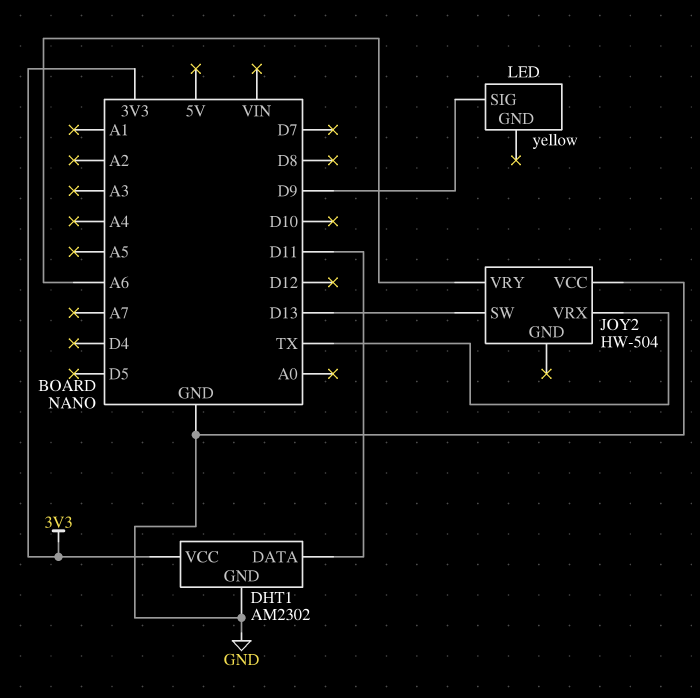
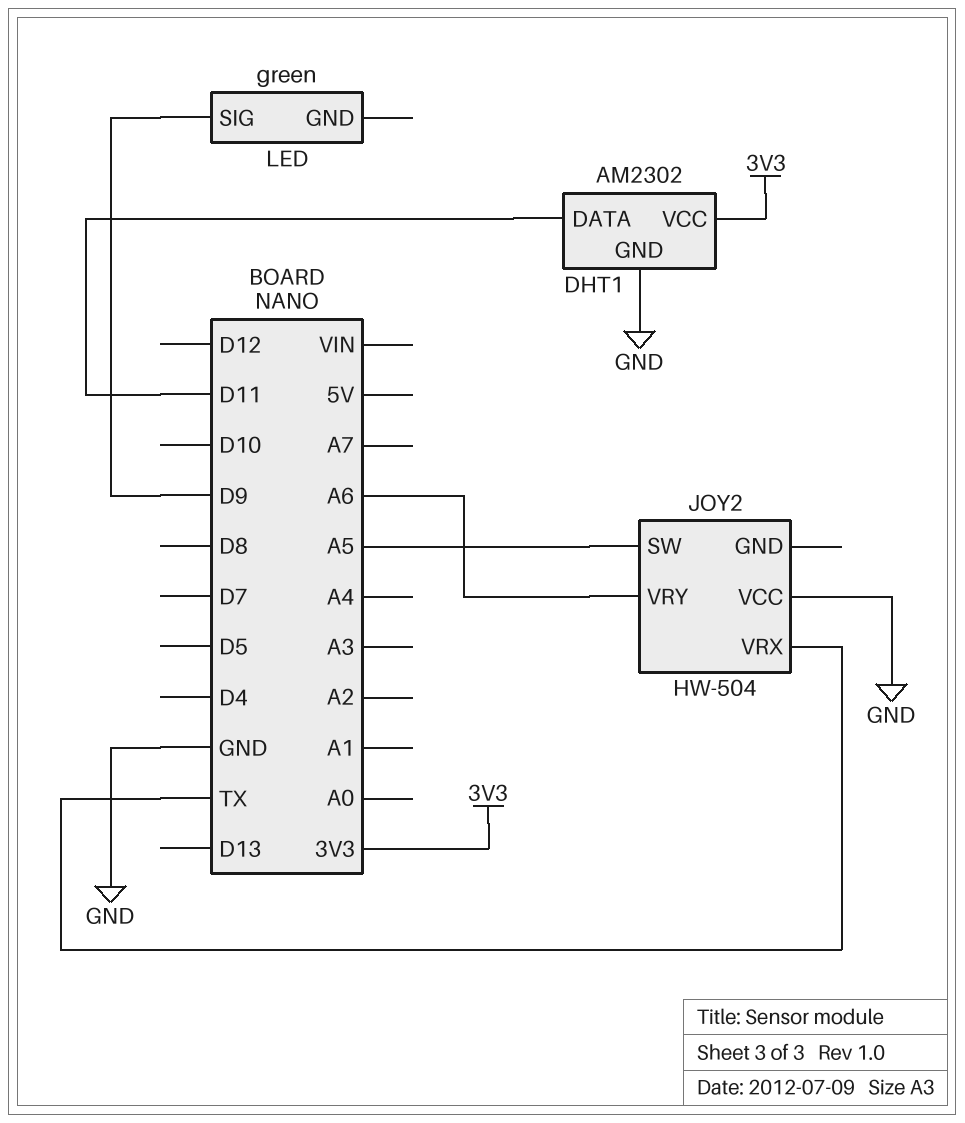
JOY2 pin SW: D13 -> A5
LED: yellow -> green

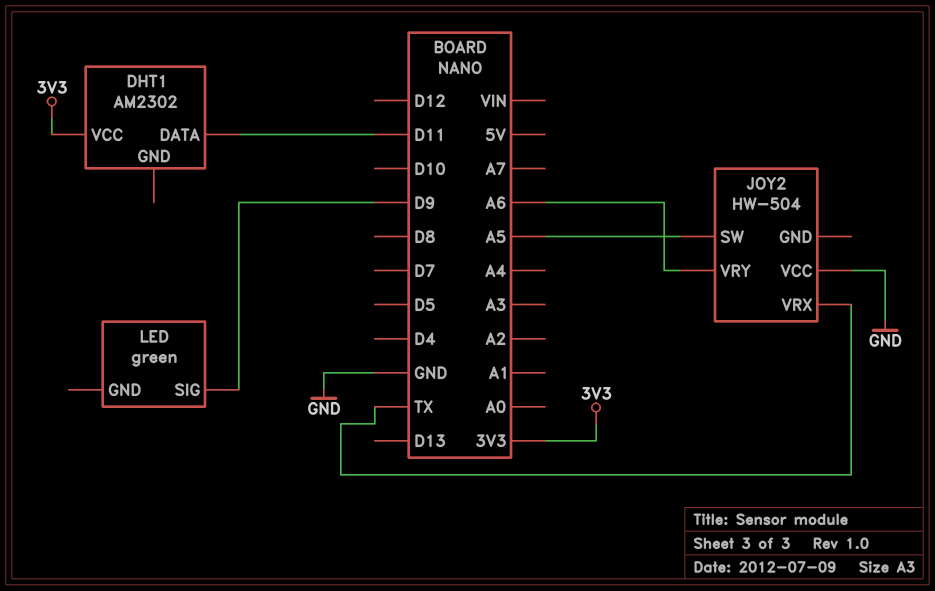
DHT1 pin GND: GND -> none

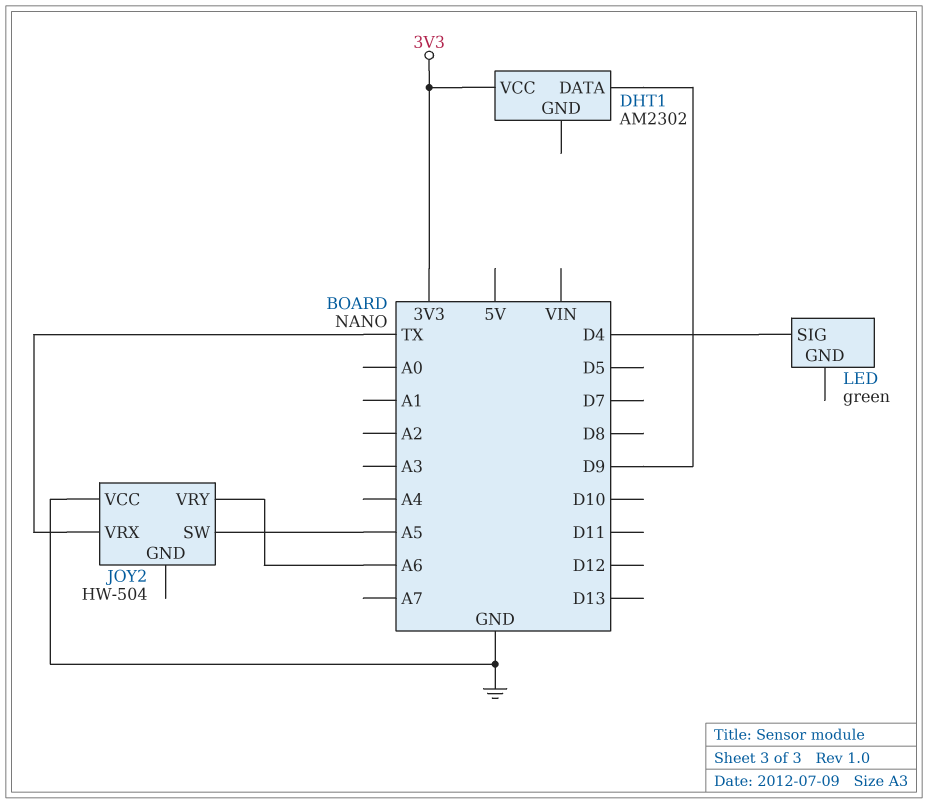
DHT1 pin DATA: D11 -> D9
LED pin SIG: D9 -> D4

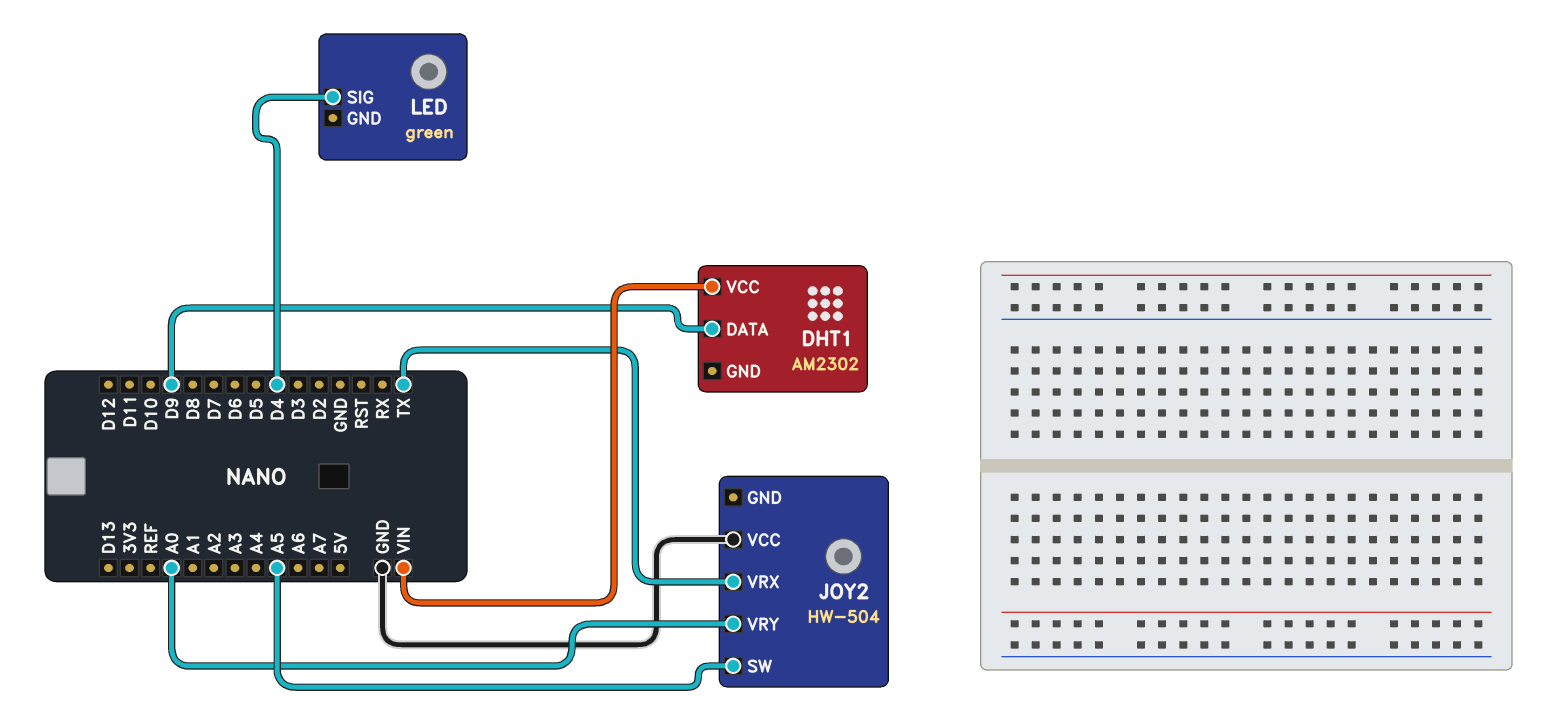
DHT1 pin VCC: 3V3 -> VIN
JOY2 pin VRY: A6 -> A0

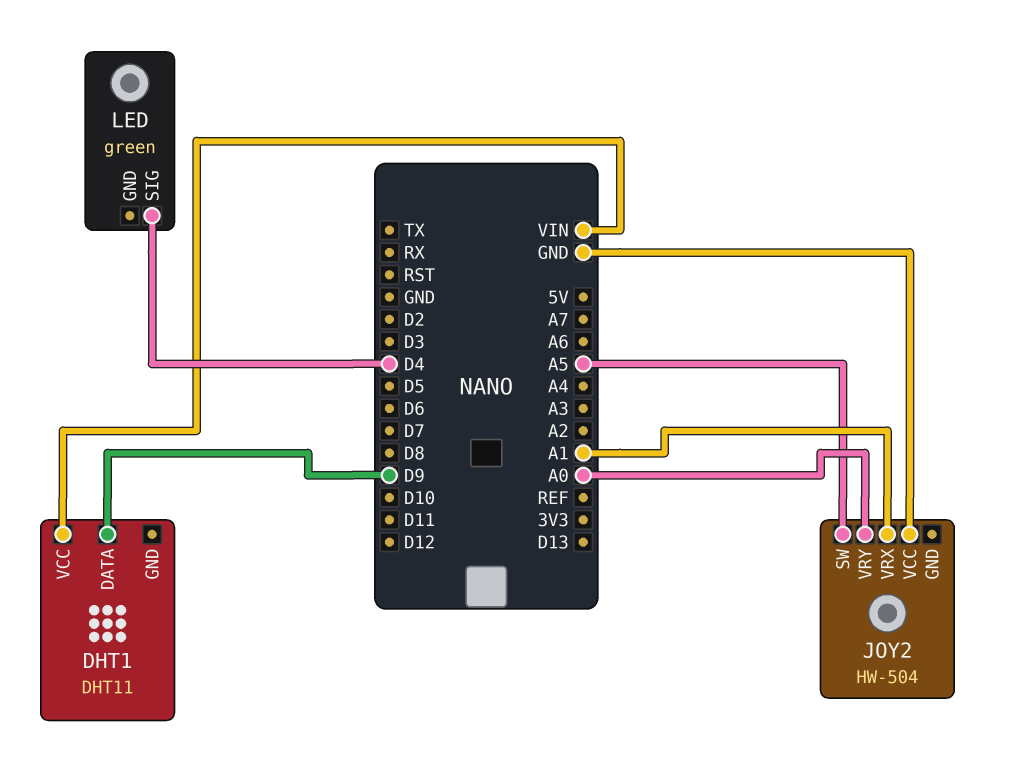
DHT1: AM2302 -> DHT11
JOY2 pin VRX: TX -> A1

